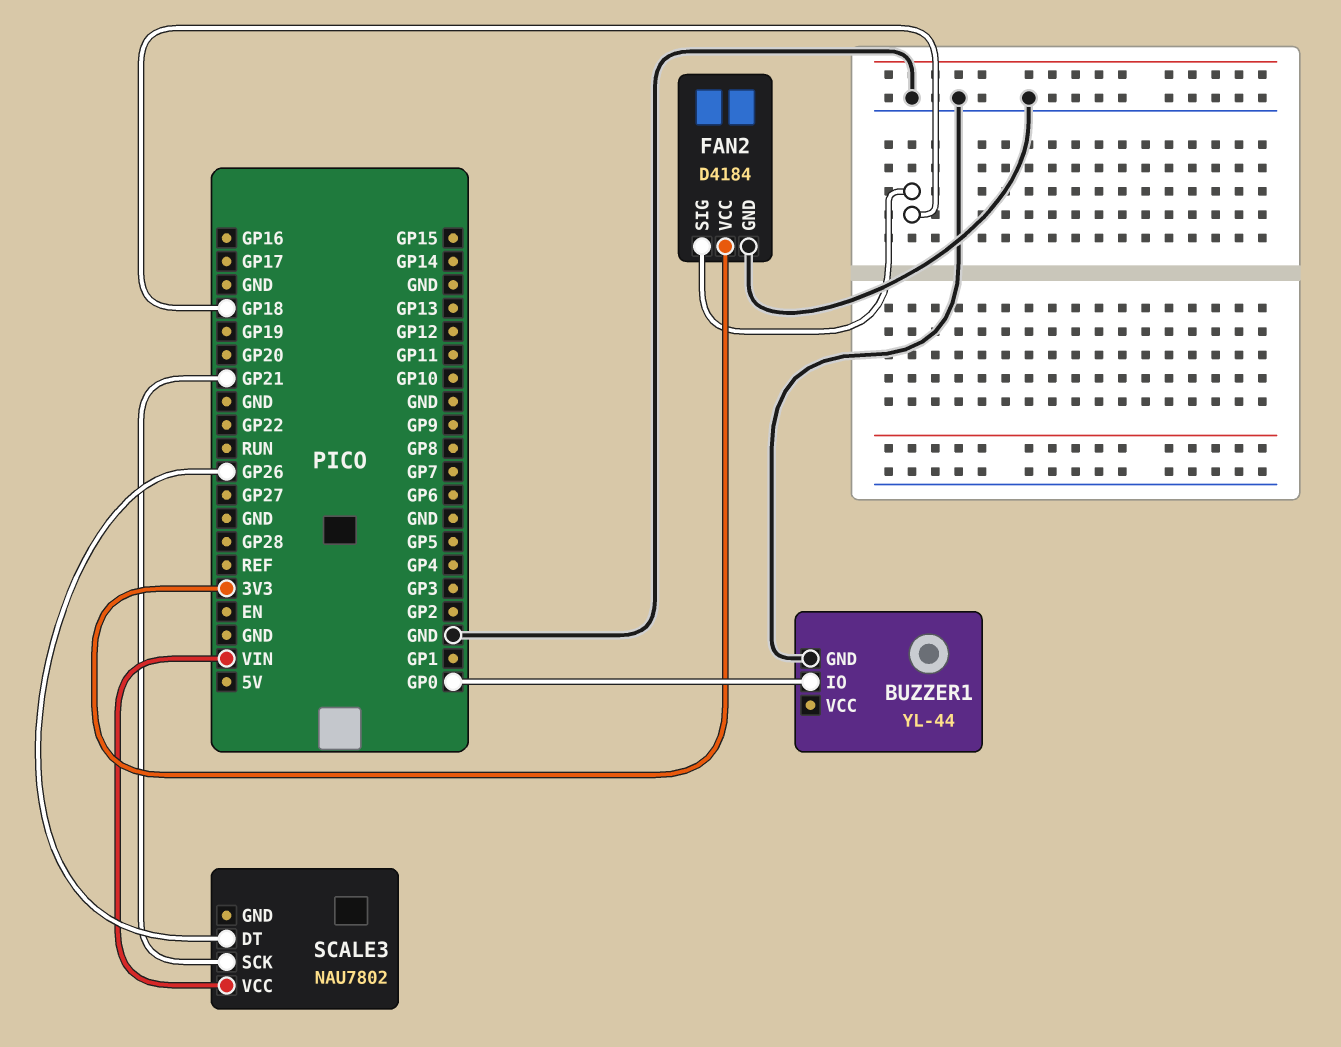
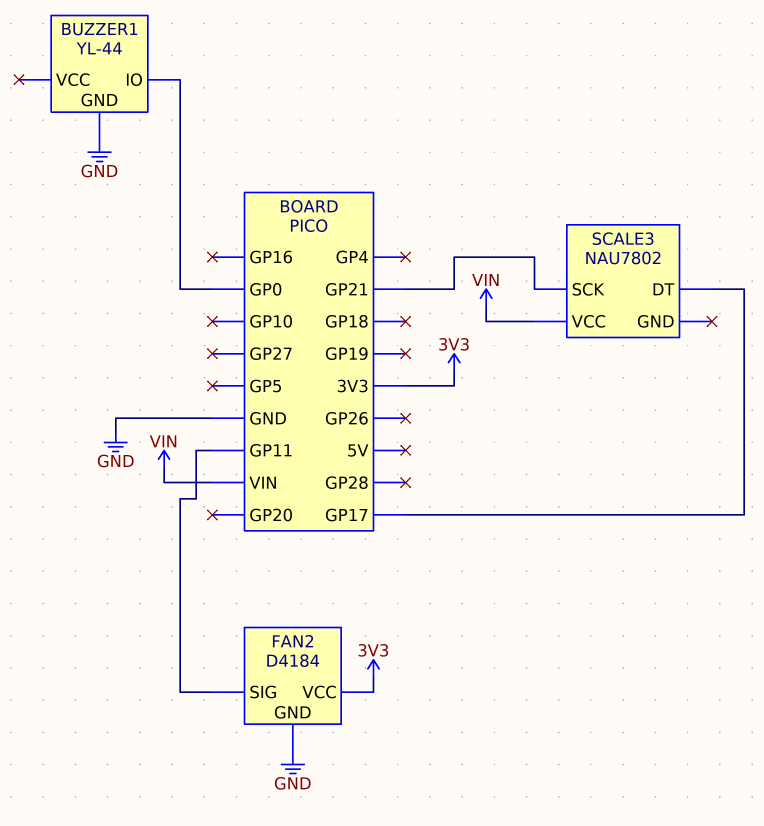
FAN2 pin SIG: GP18 -> GP11
SCALE3 pin DT: GP26 -> GP17

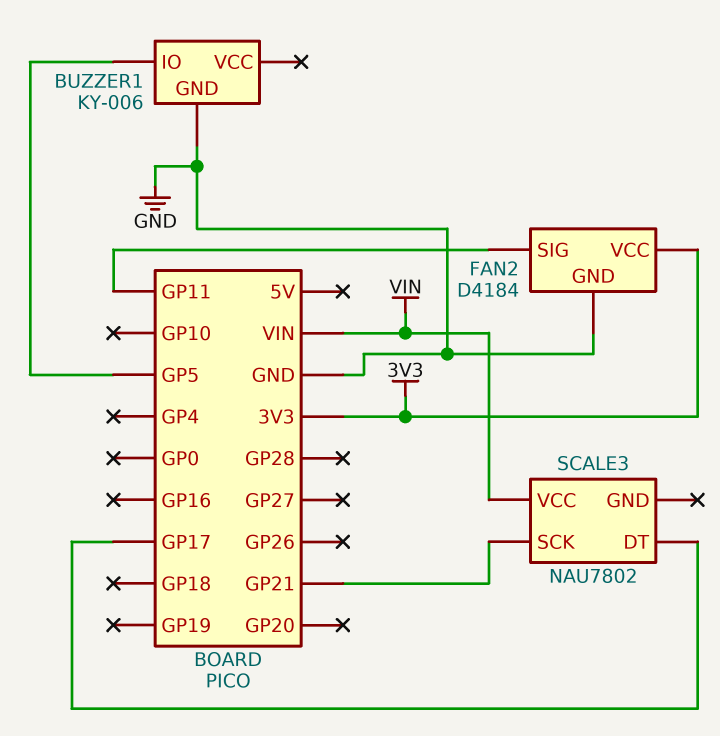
BUZZER1: YL-44 -> KY-006
BUZZER1 pin IO: GP0 -> GP5

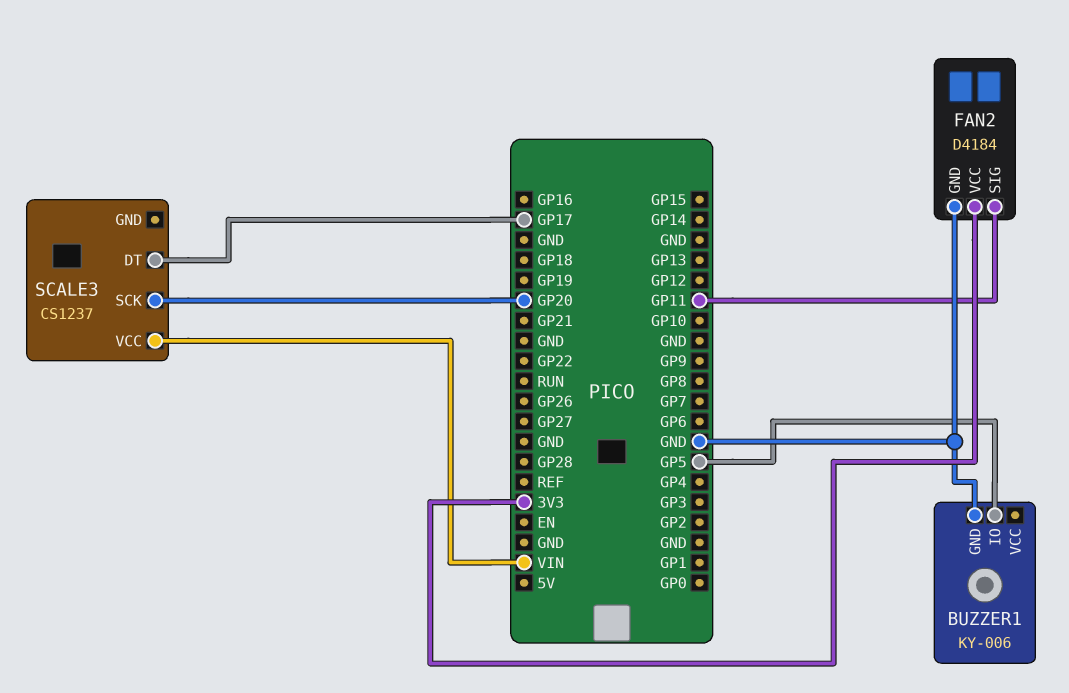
SCALE3: NAU7802 -> CS1237
SCALE3 pin SCK: GP21 -> GP20

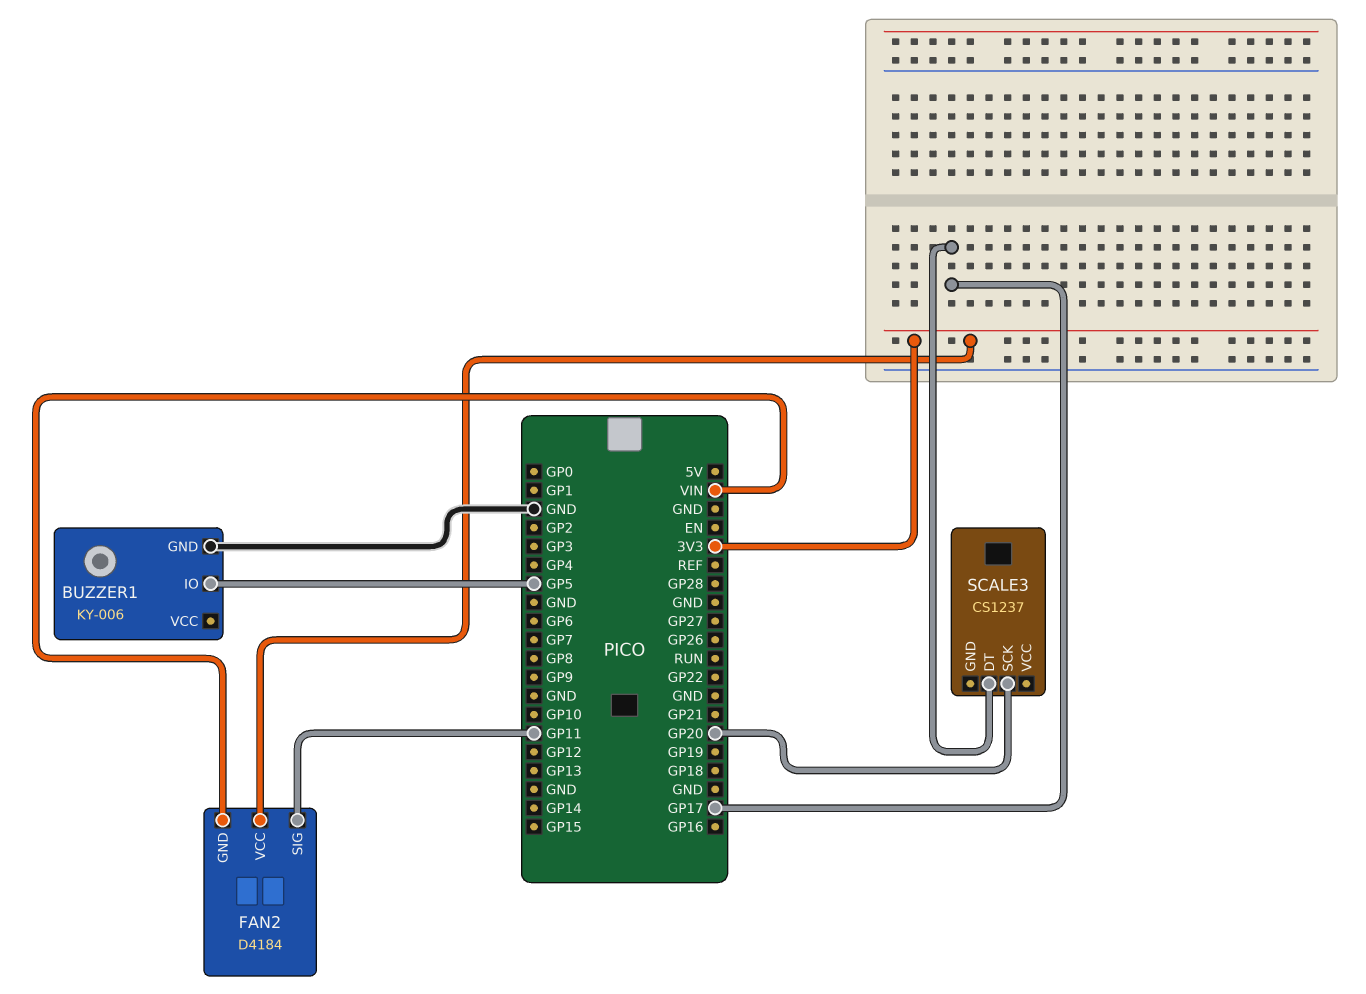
FAN2 pin GND: GND -> VIN
SCALE3 pin VCC: VIN -> none

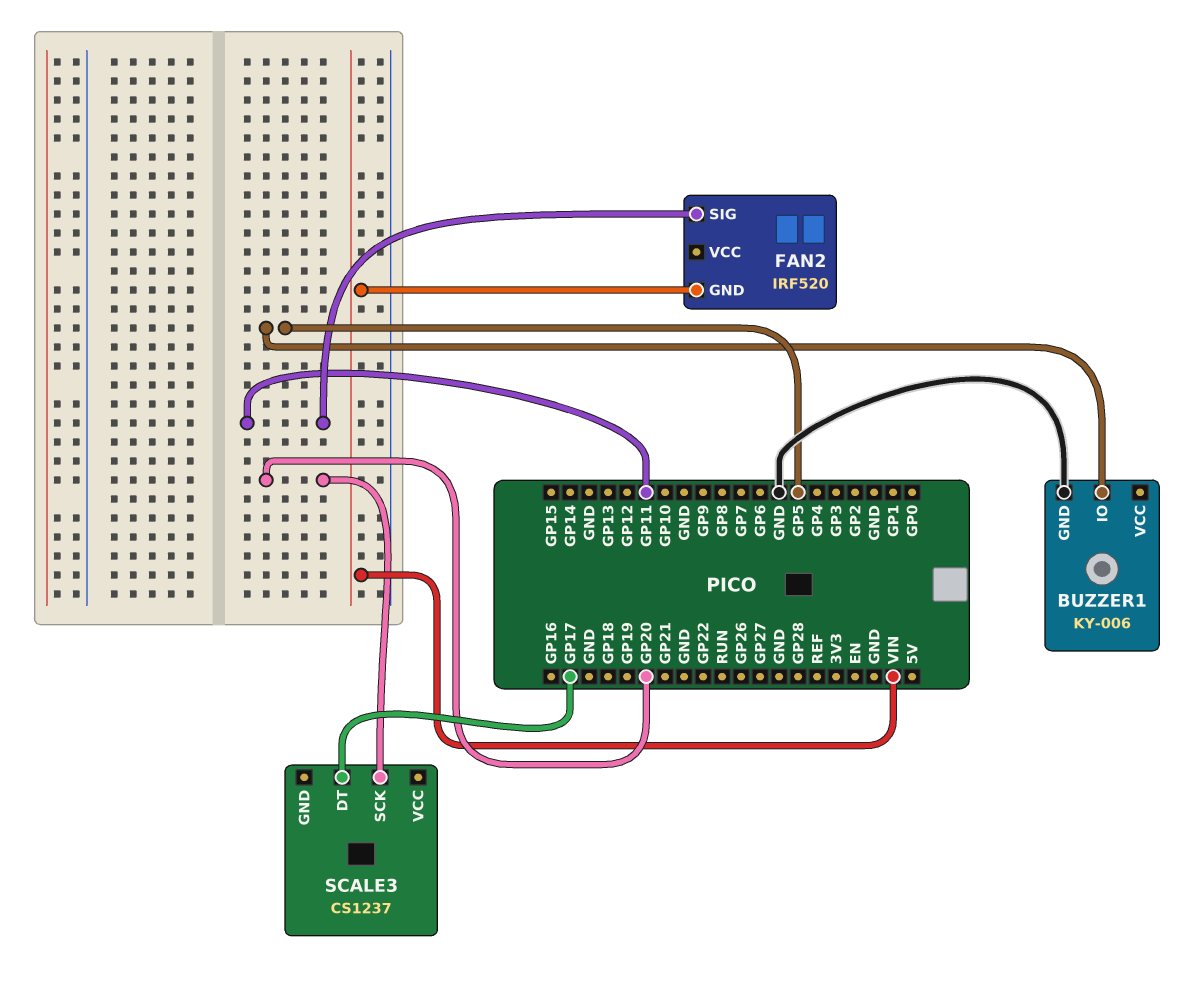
FAN2: D4184 -> IRF520
FAN2 pin VCC: 3V3 -> none

